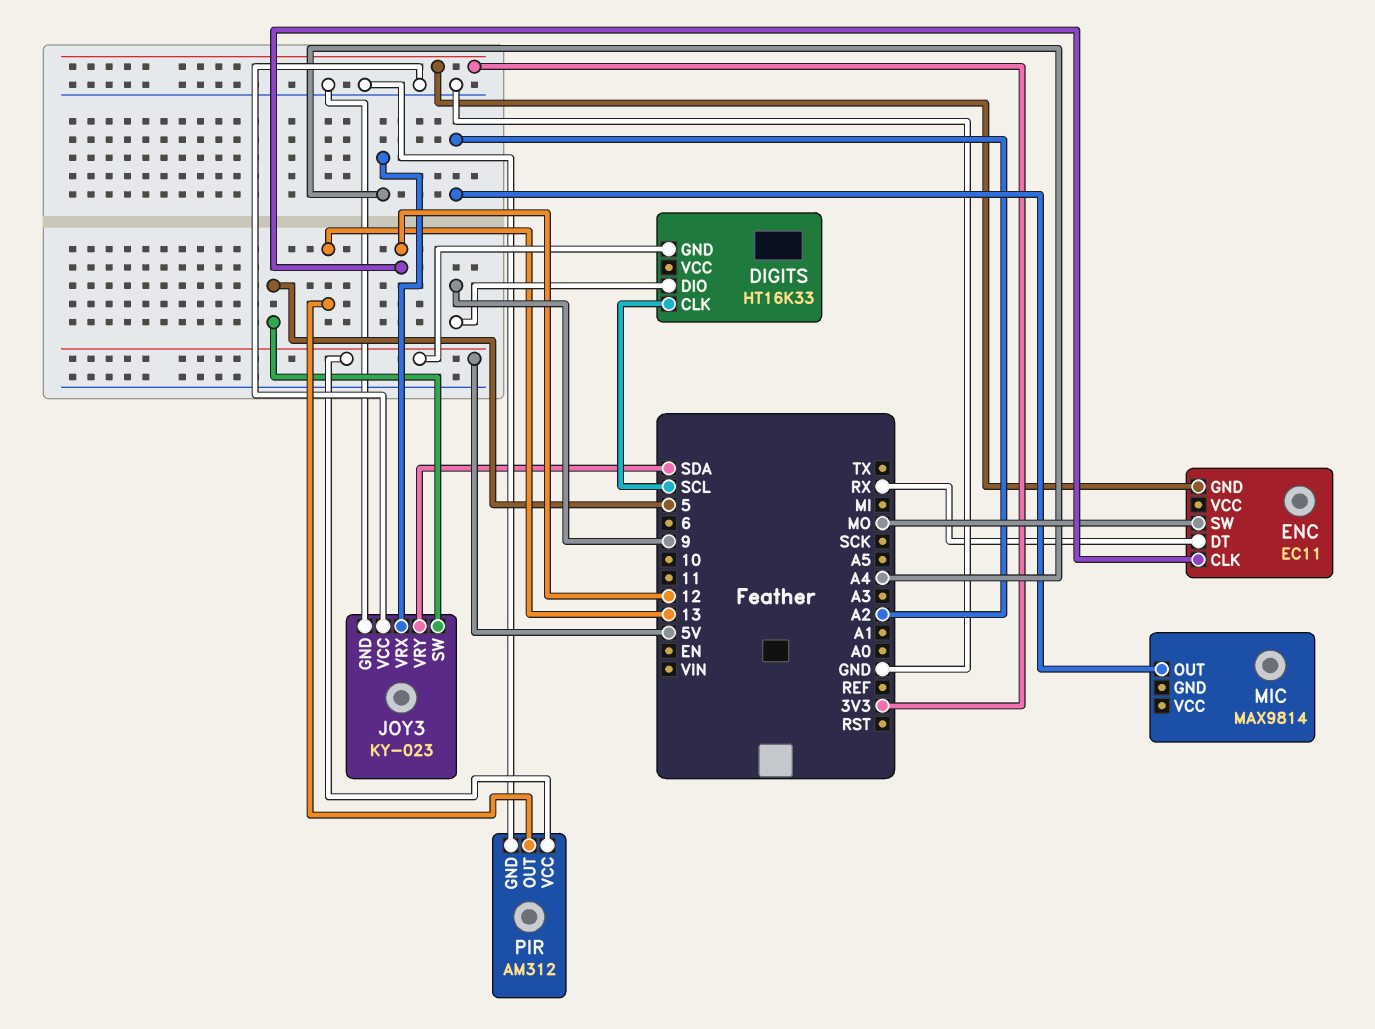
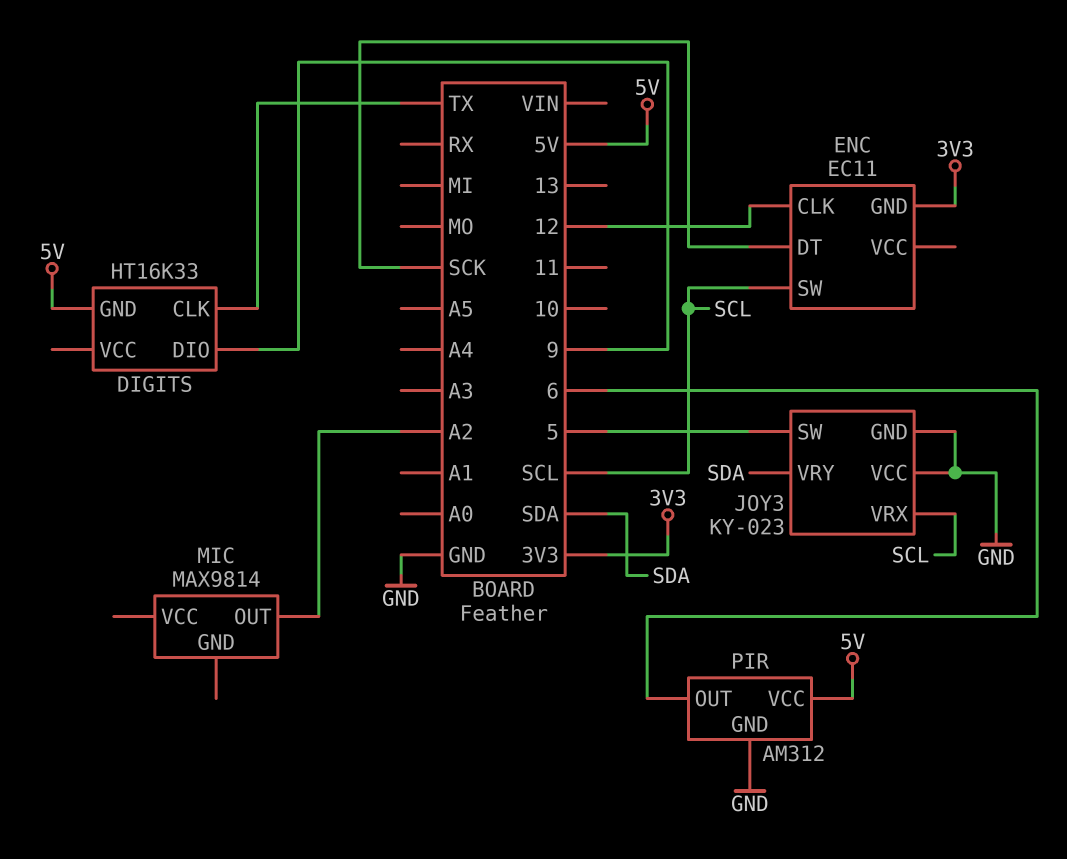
DIGITS pin CLK: SCL -> TX
ENC pin DT: RX -> SCK
ENC pin SW: MO -> SCL
JOY3 pin VRX: A4 -> SCL
PIR pin OUT: 13 -> 6

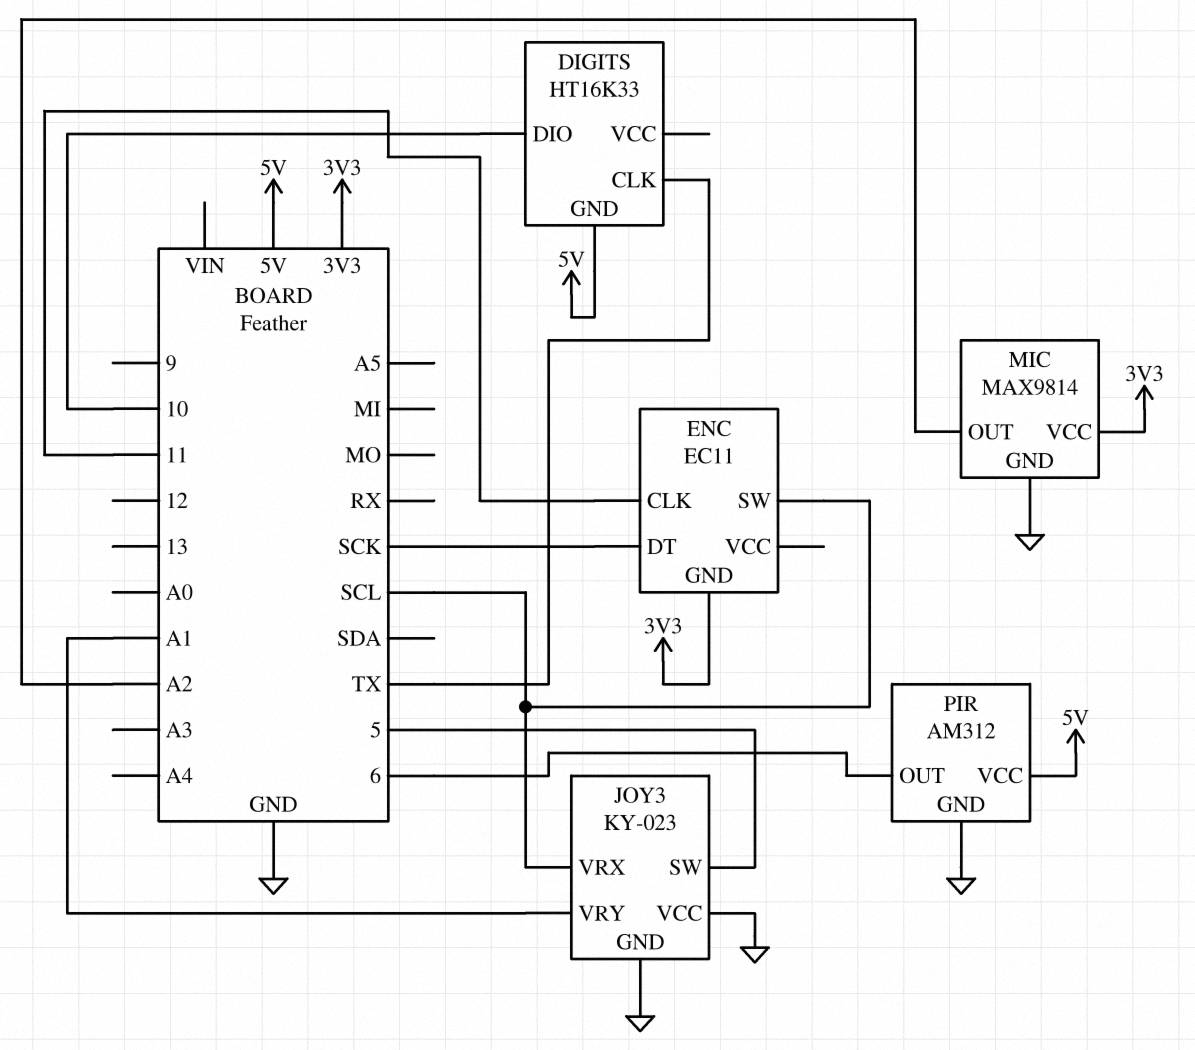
DIGITS pin DIO: 9 -> 10
ENC pin CLK: 12 -> 11
JOY3 pin VRY: SDA -> A1
MIC pin GND: none -> GND
MIC pin VCC: none -> 3V3

